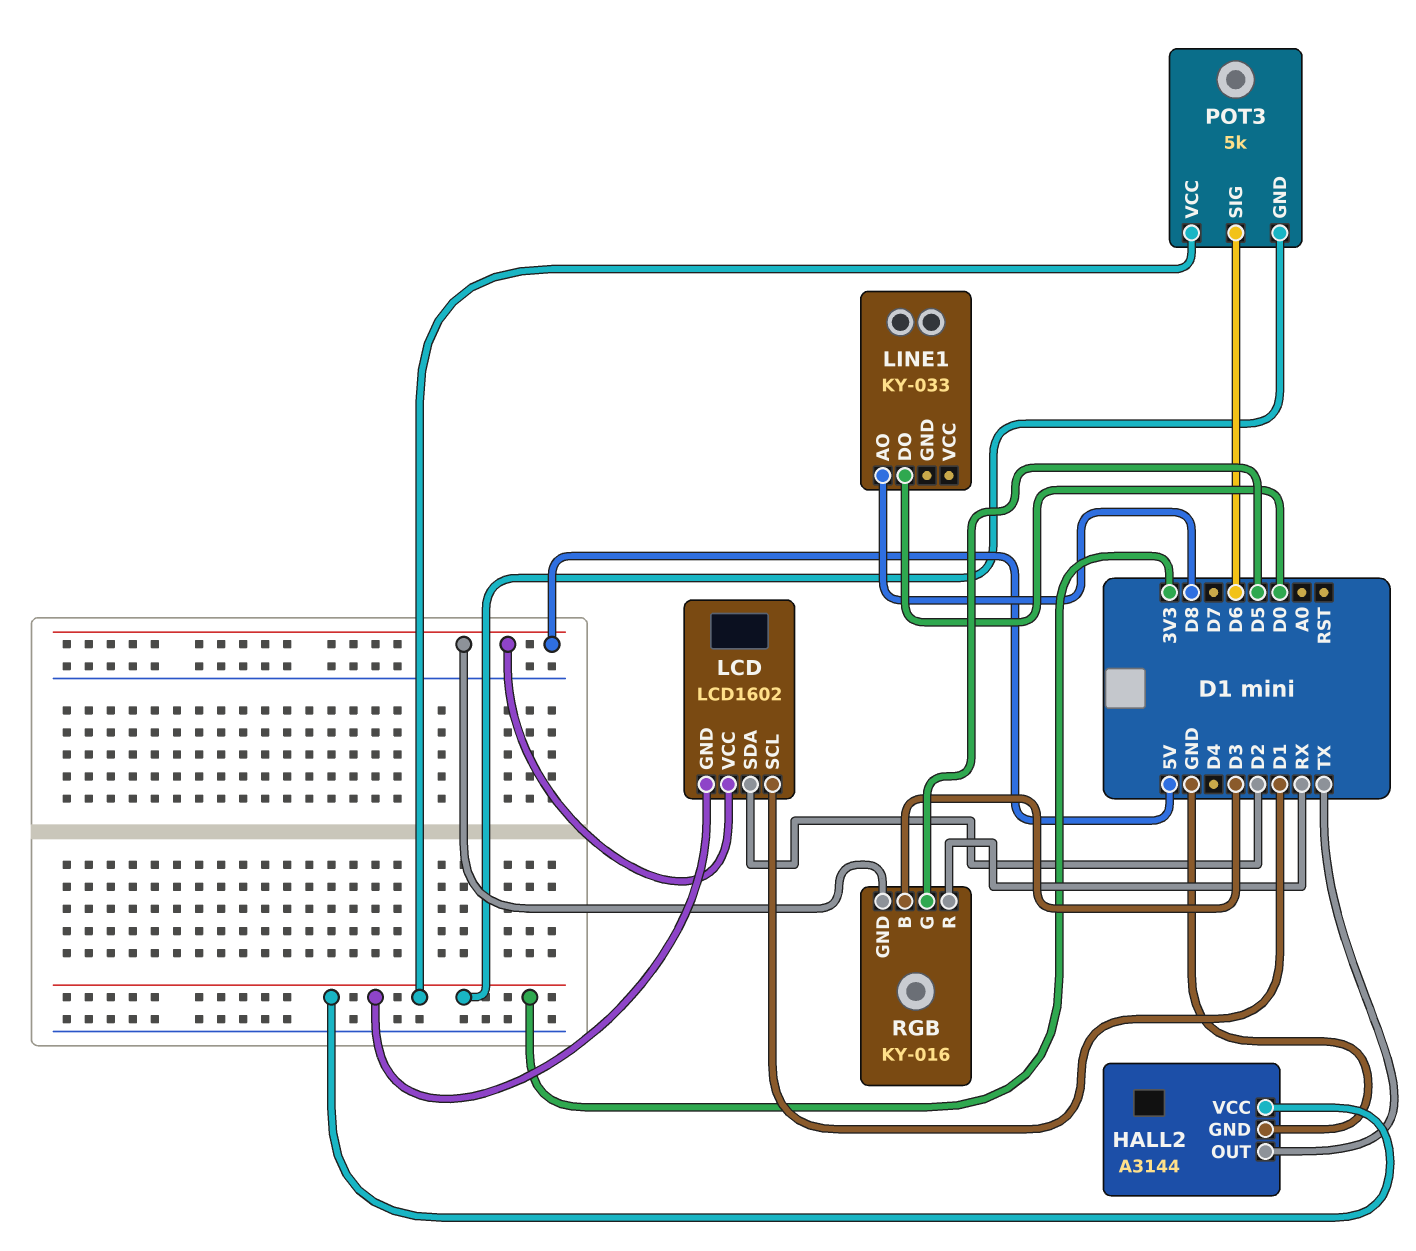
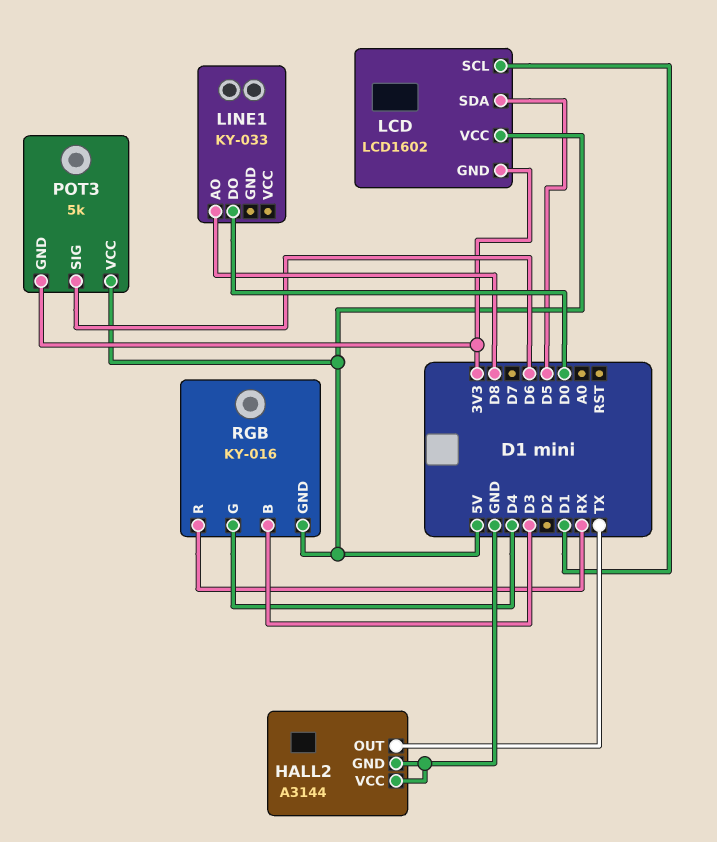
HALL2 pin VCC: 3V3 -> GND
LCD pin SDA: D2 -> D5
POT3 pin VCC: 3V3 -> 5V
RGB pin G: D5 -> D4

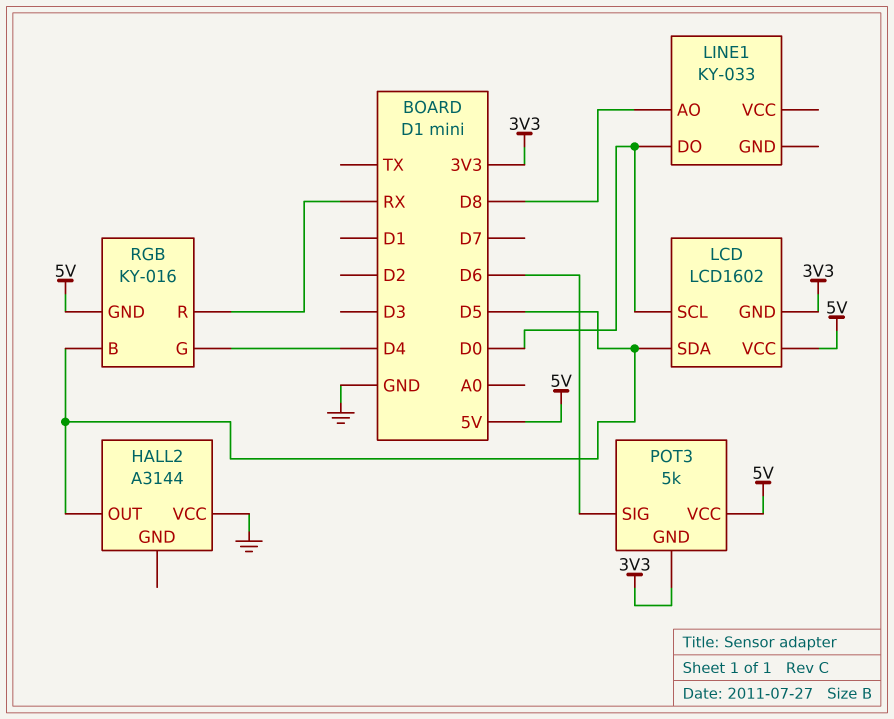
HALL2 pin GND: GND -> none
HALL2 pin OUT: TX -> D5
LCD pin SCL: D1 -> D0
RGB pin B: D3 -> D5

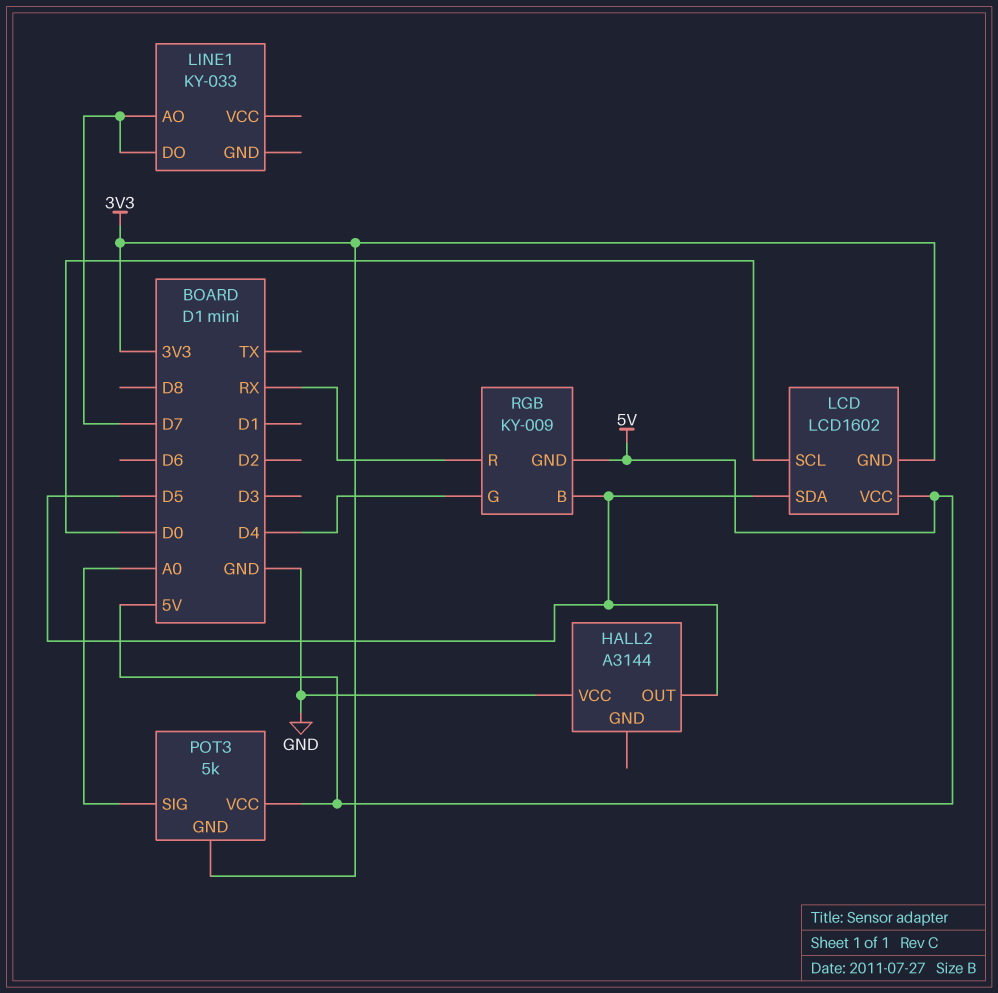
LINE1 pin AO: D8 -> D7
LINE1 pin DO: D0 -> D7
POT3 pin SIG: D6 -> A0
RGB: KY-016 -> KY-009

